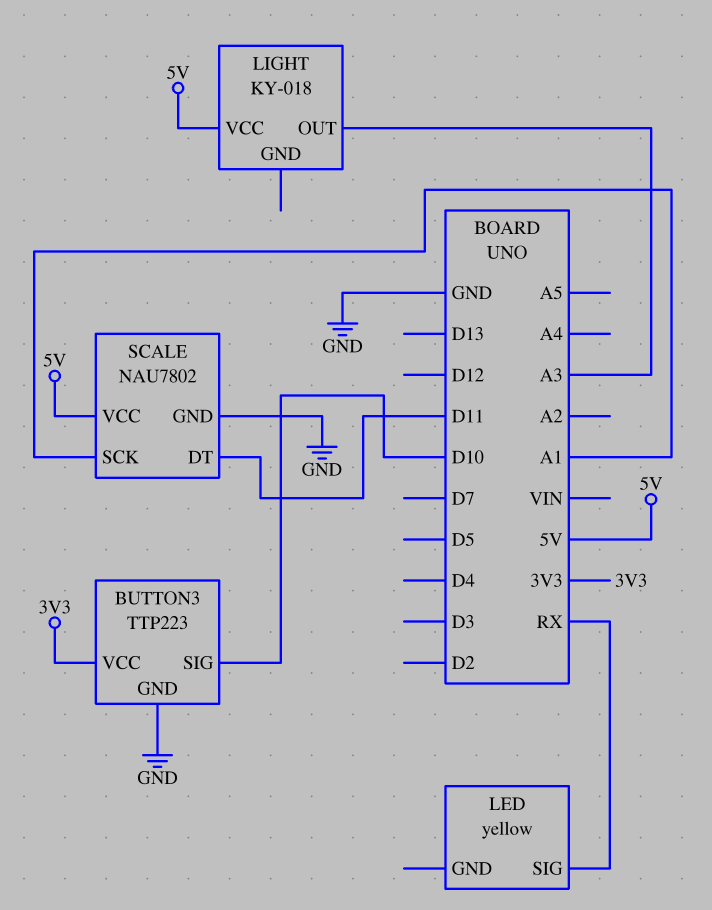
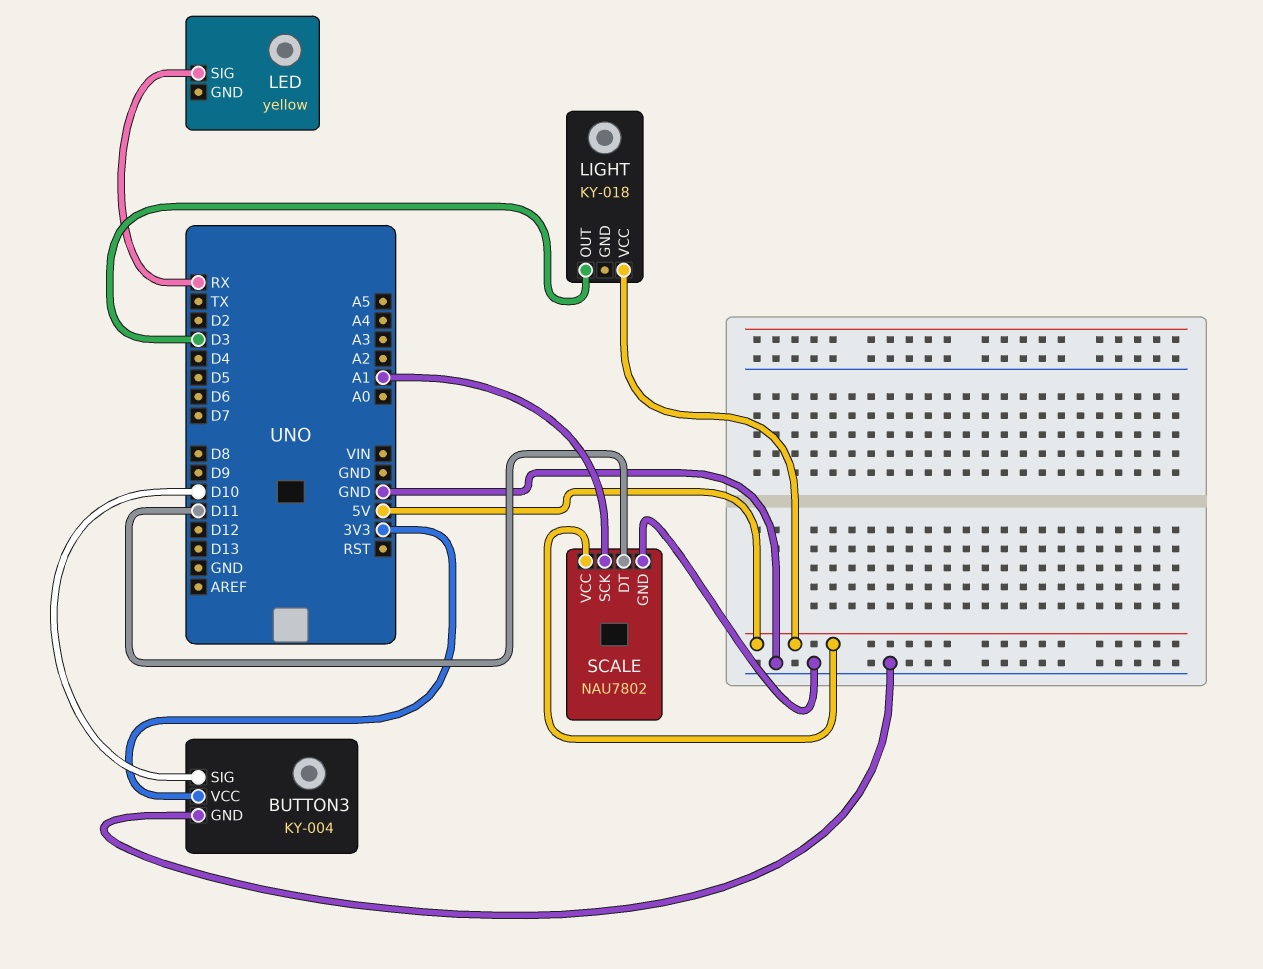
BUTTON3: TTP223 -> KY-004
LIGHT pin OUT: A3 -> D3

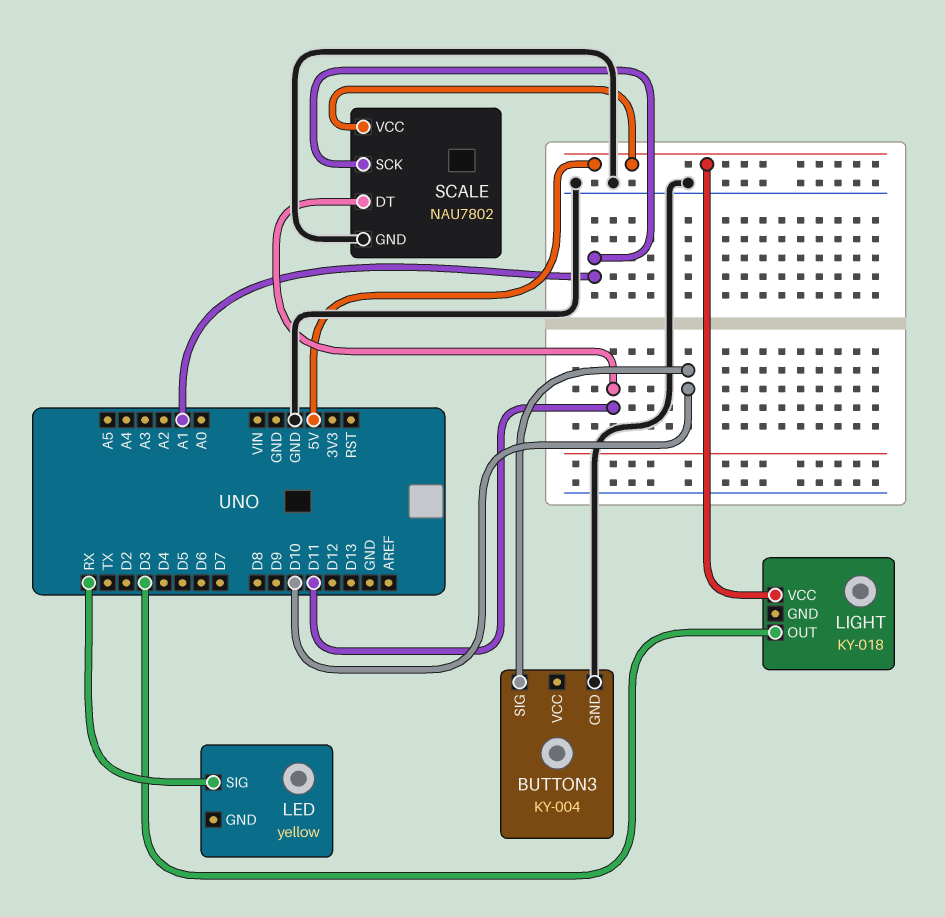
BUTTON3 pin VCC: 3V3 -> none

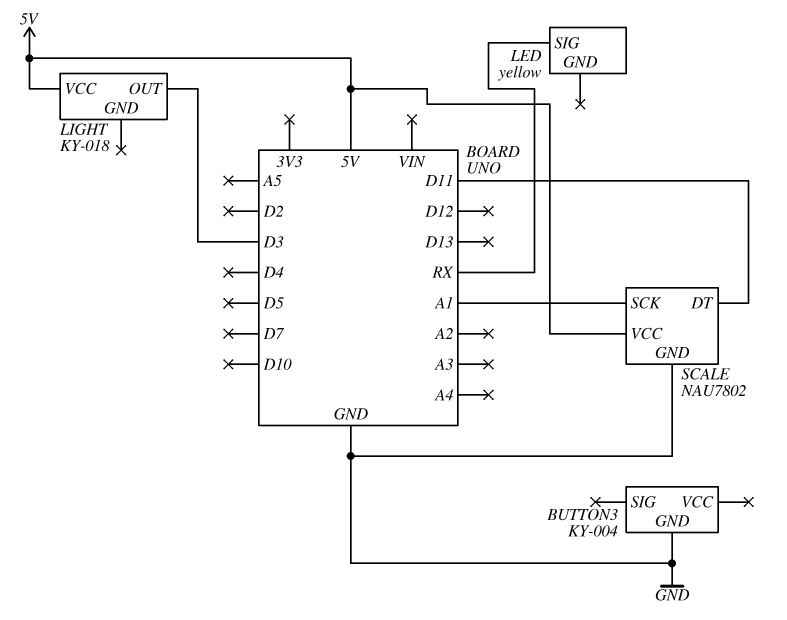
BUTTON3 pin SIG: D10 -> none

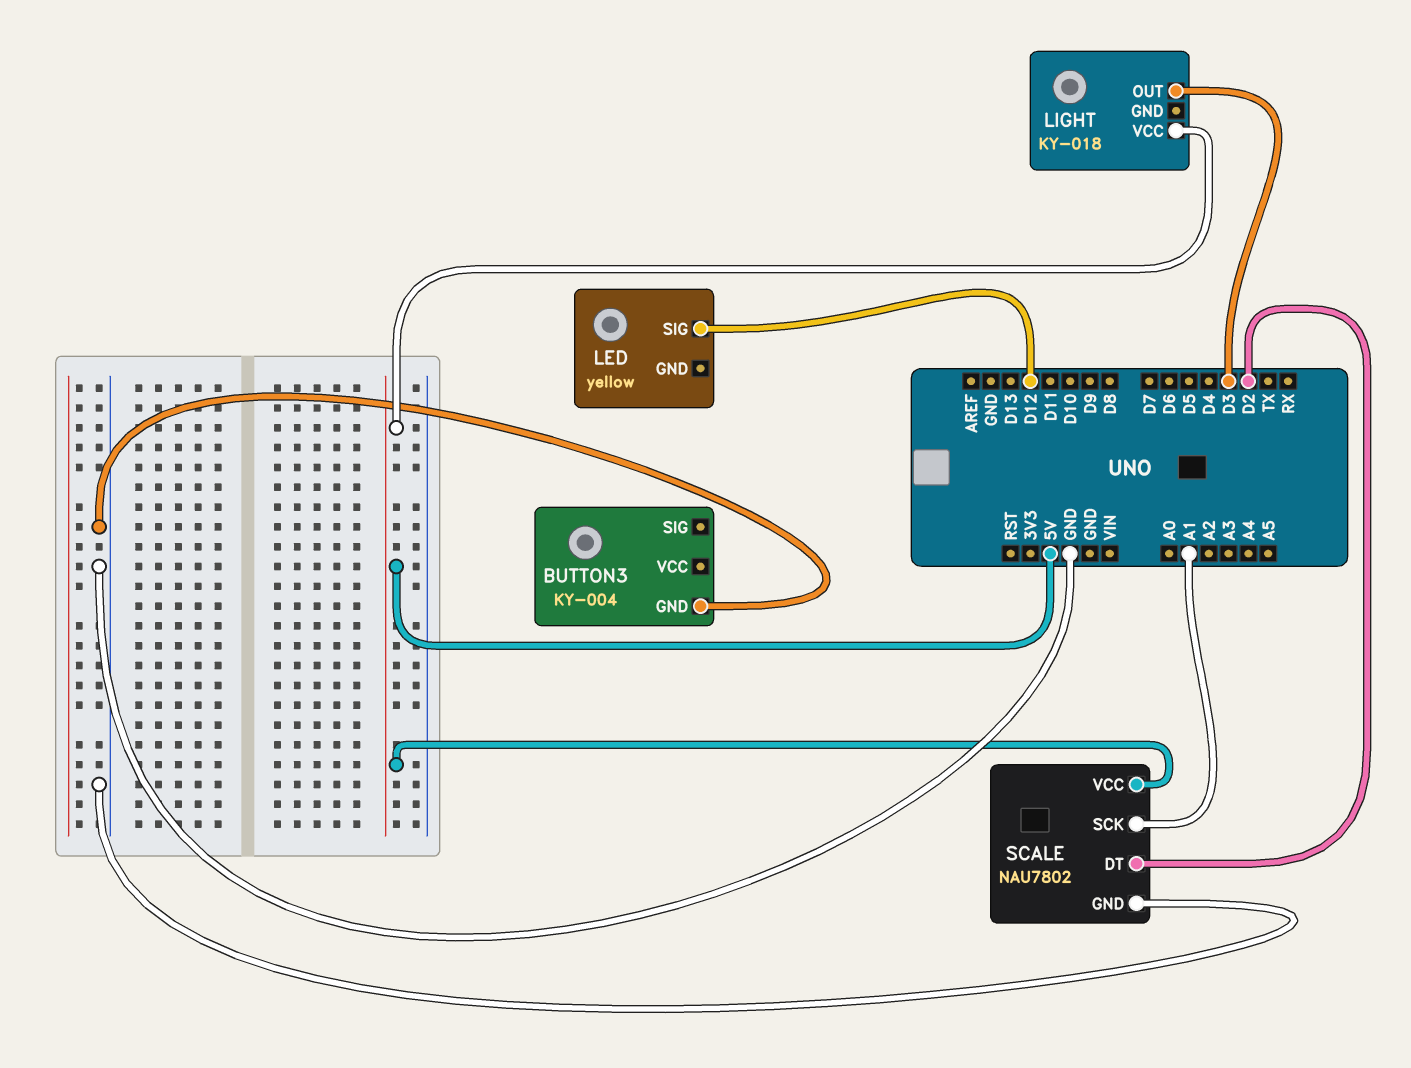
LED pin SIG: RX -> D12
SCALE pin DT: D11 -> D2

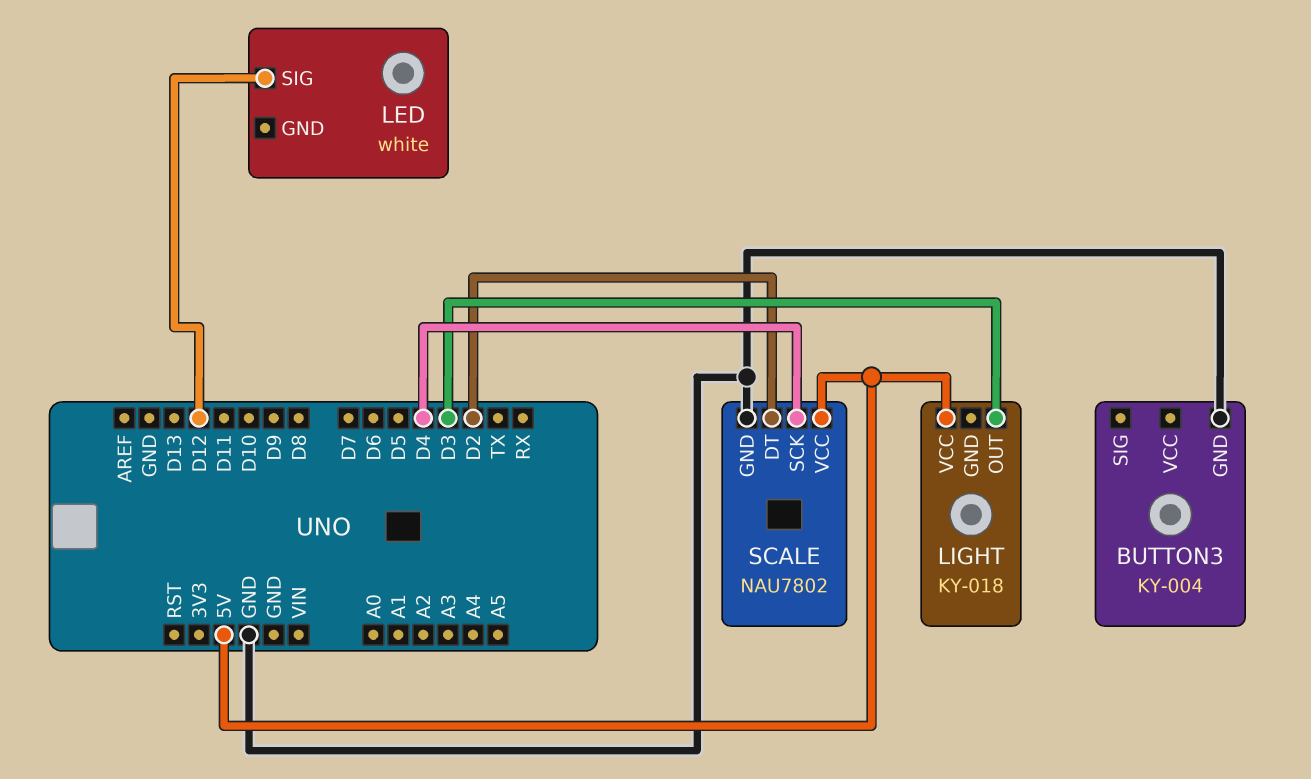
LED: yellow -> white
SCALE pin SCK: A1 -> D4

